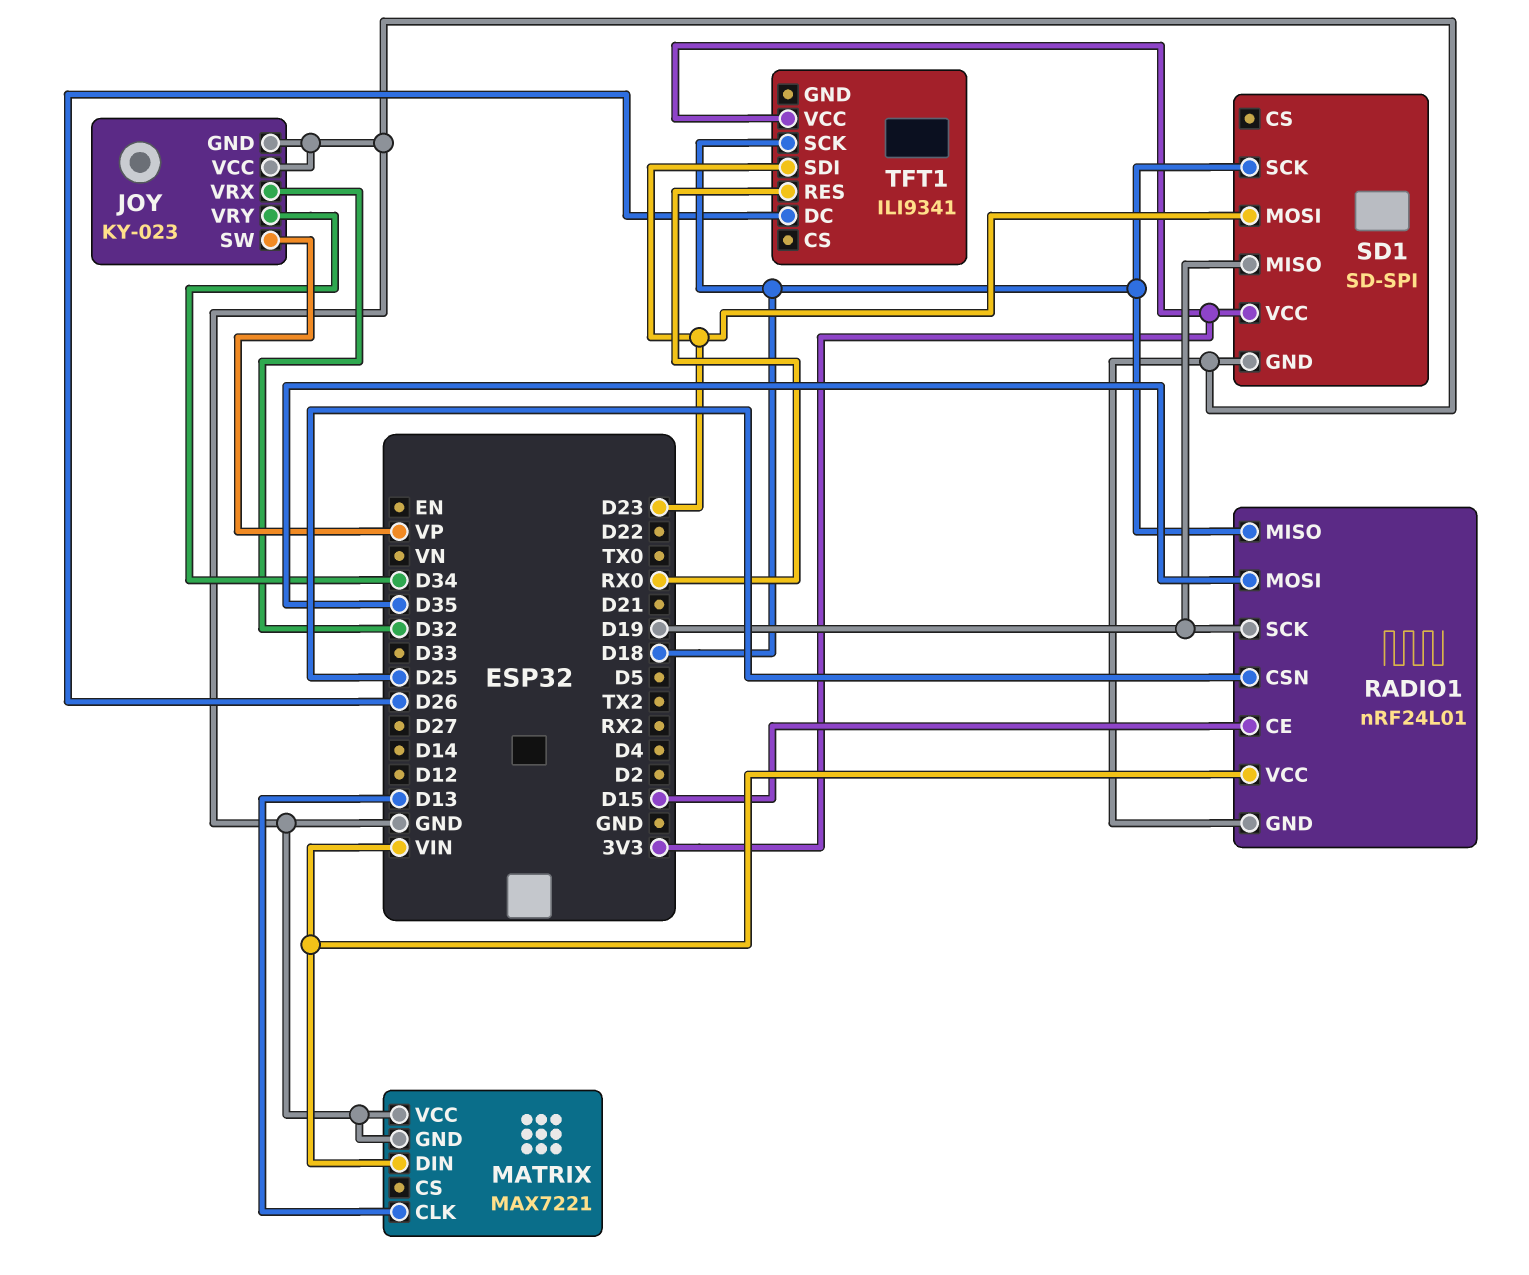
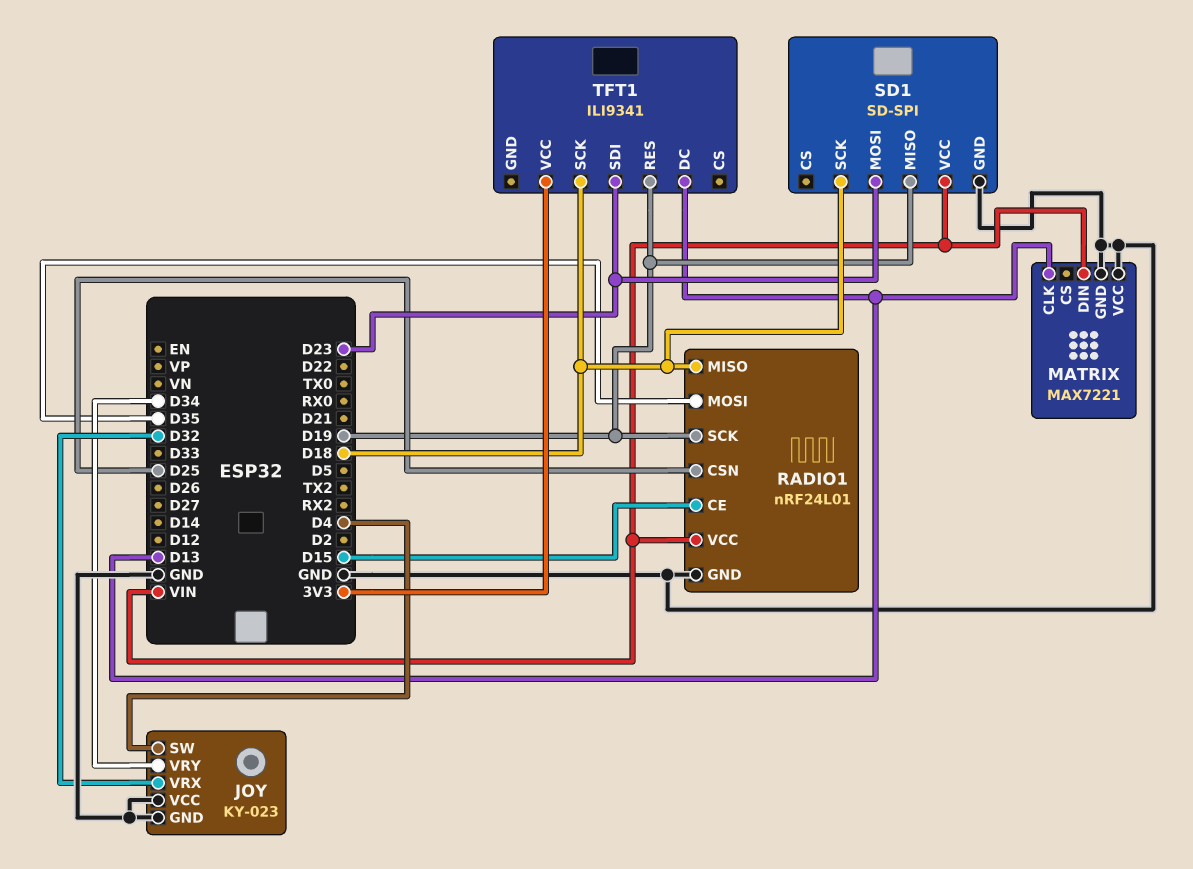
JOY pin SW: VP -> D4
SD1 pin VCC: 3V3 -> VIN
TFT1 pin DC: D26 -> D13
TFT1 pin RES: RX0 -> D19

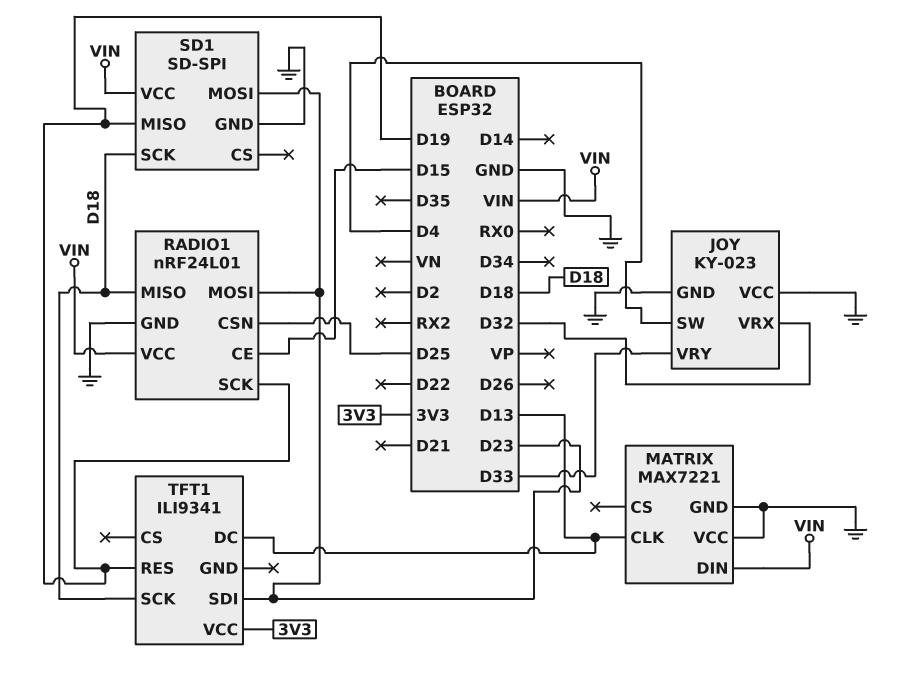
JOY pin VRY: D34 -> D33
RADIO1 pin MOSI: D35 -> D23

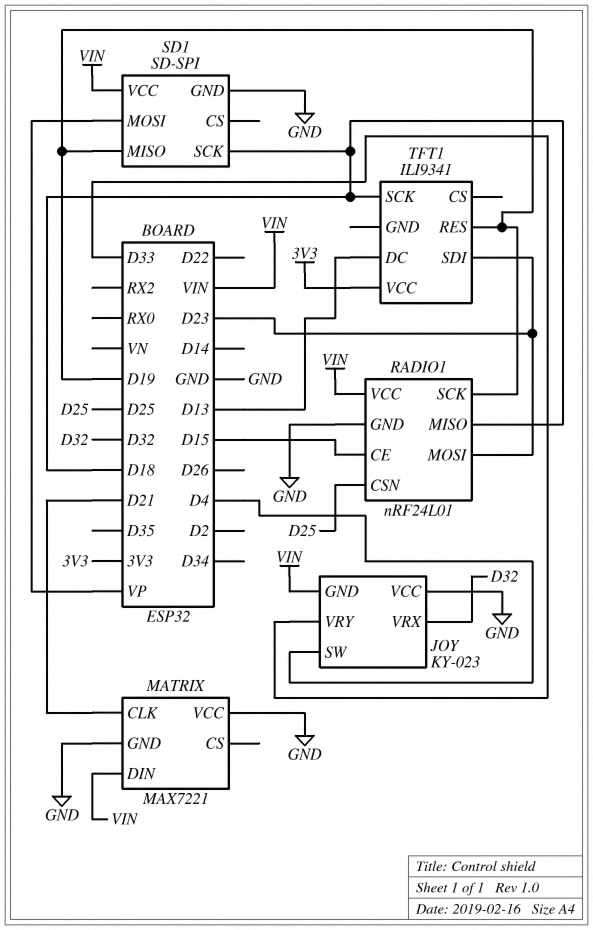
JOY pin GND: GND -> VIN
MATRIX pin CLK: D13 -> D21
SD1 pin MOSI: D23 -> VP

